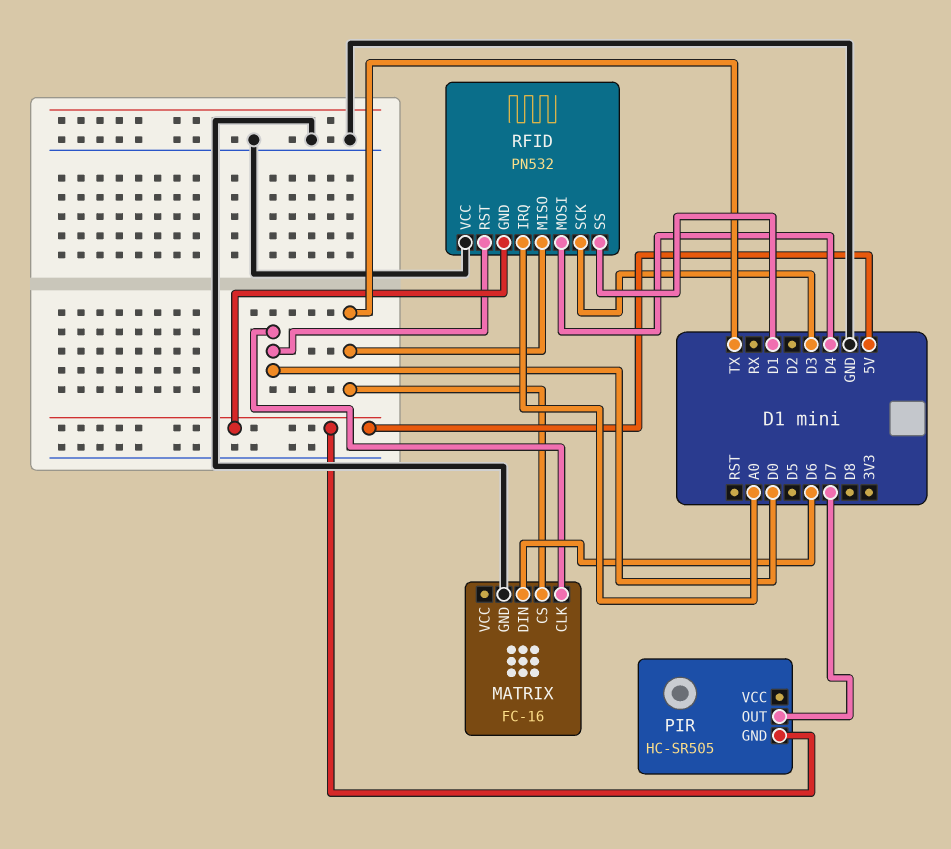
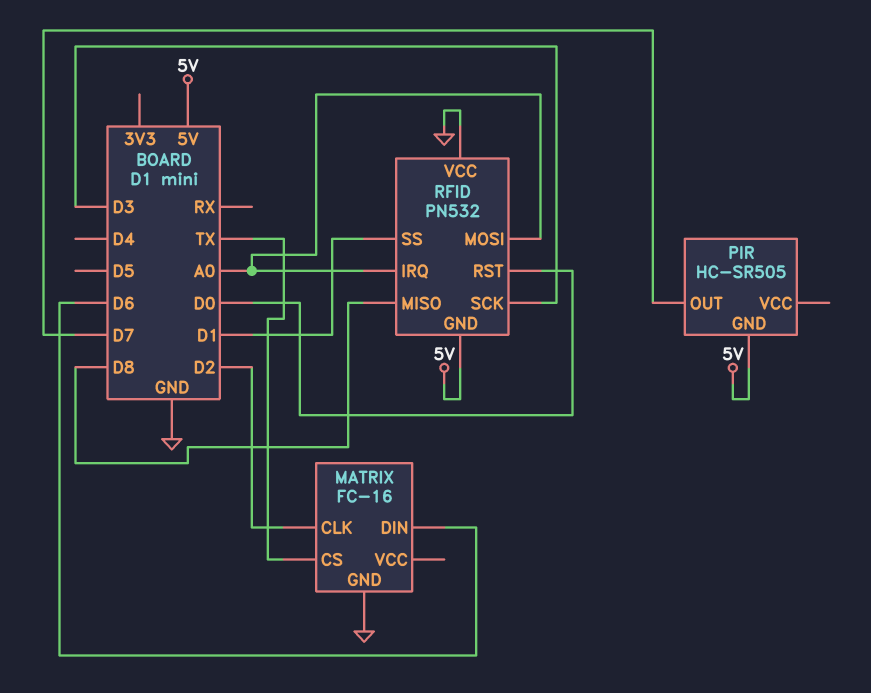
MATRIX pin CLK: D0 -> D2
RFID pin MISO: TX -> D8
RFID pin MOSI: D4 -> A0

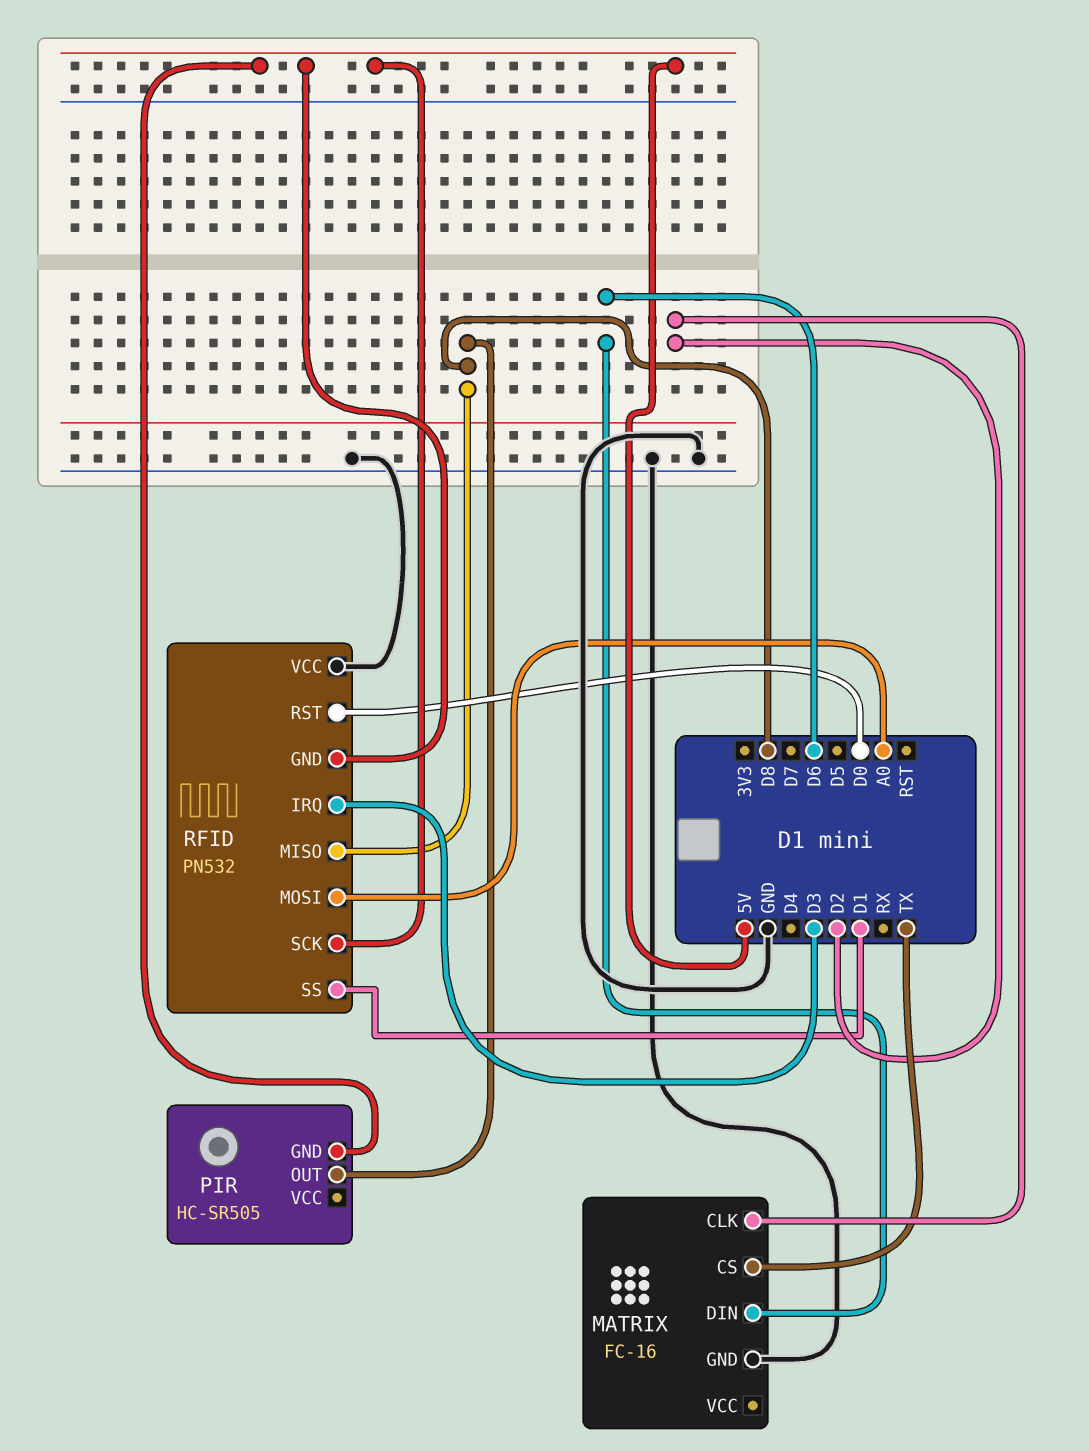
PIR pin OUT: D7 -> D8
RFID pin IRQ: A0 -> D3
RFID pin SCK: D3 -> 5V

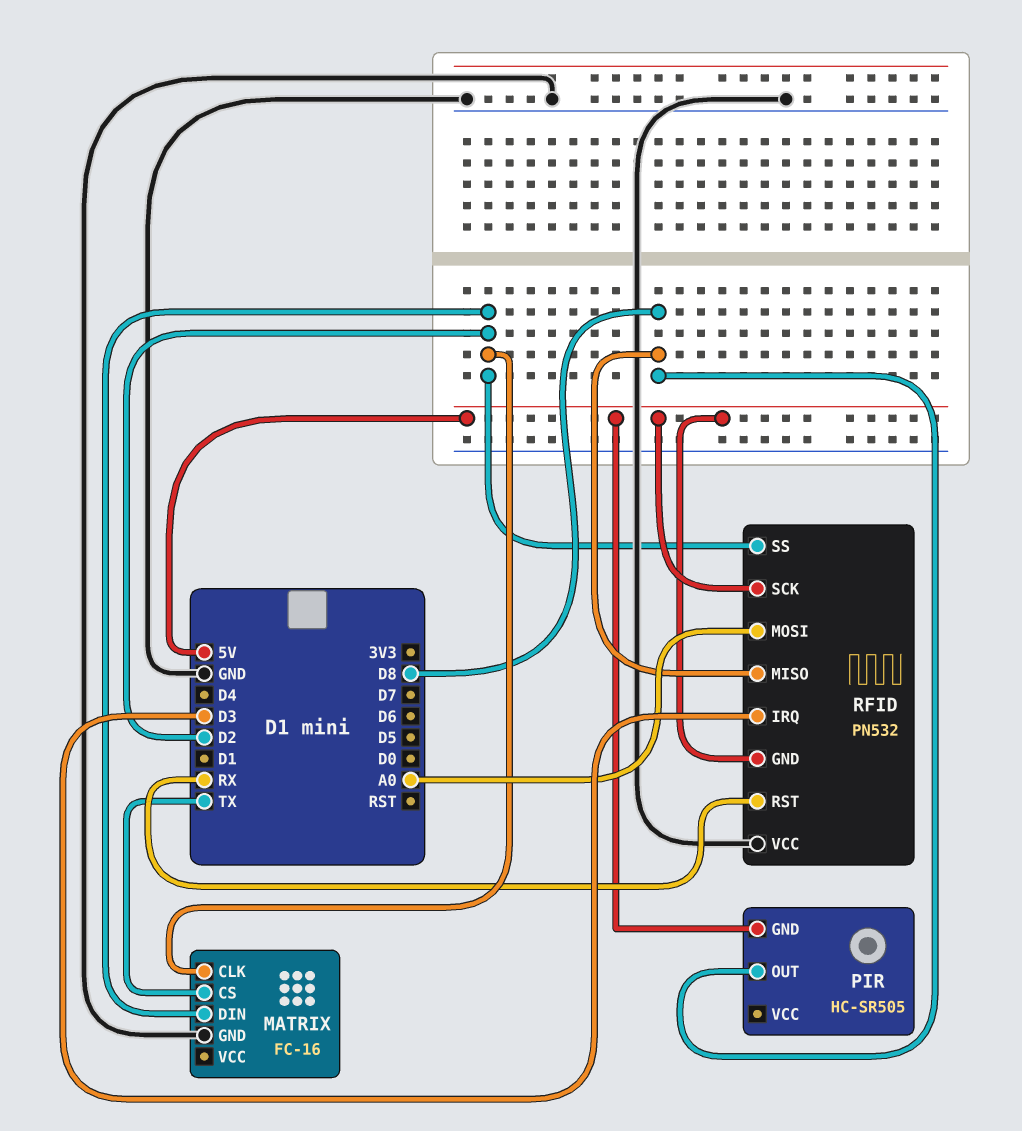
MATRIX pin DIN: D6 -> D2
RFID pin RST: D0 -> RX
RFID pin SS: D1 -> D2

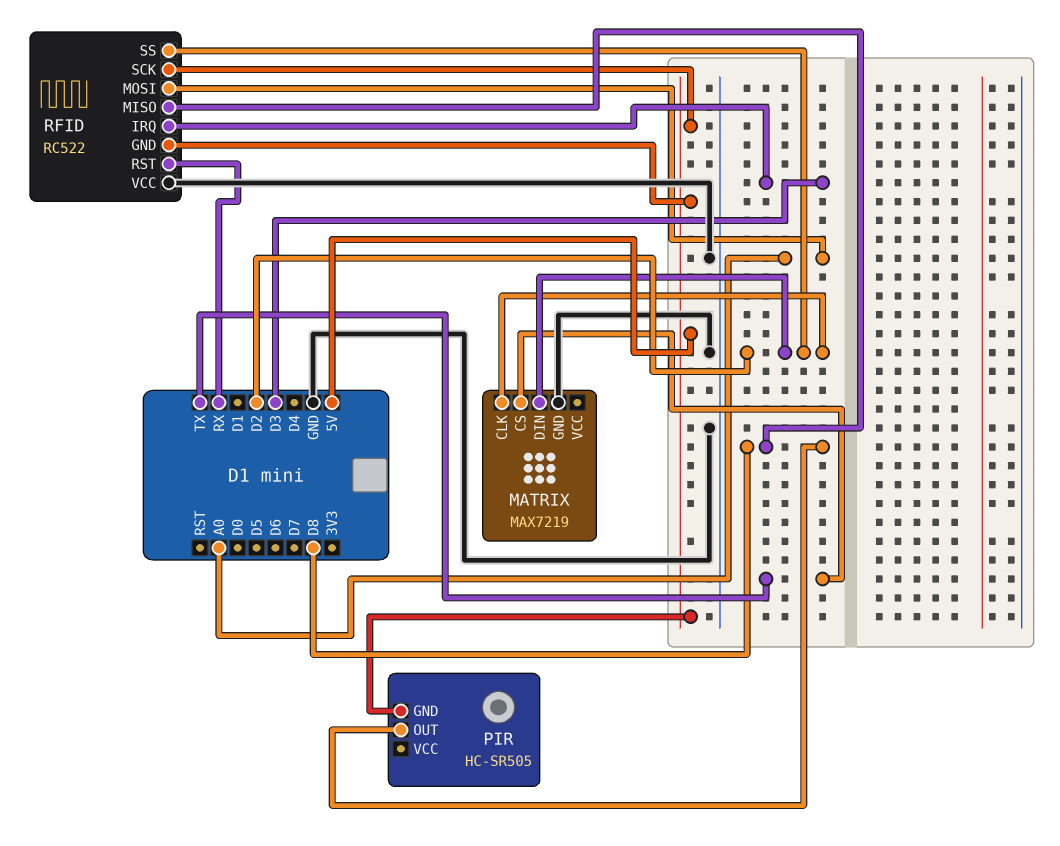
MATRIX: FC-16 -> MAX7219
RFID: PN532 -> RC522

